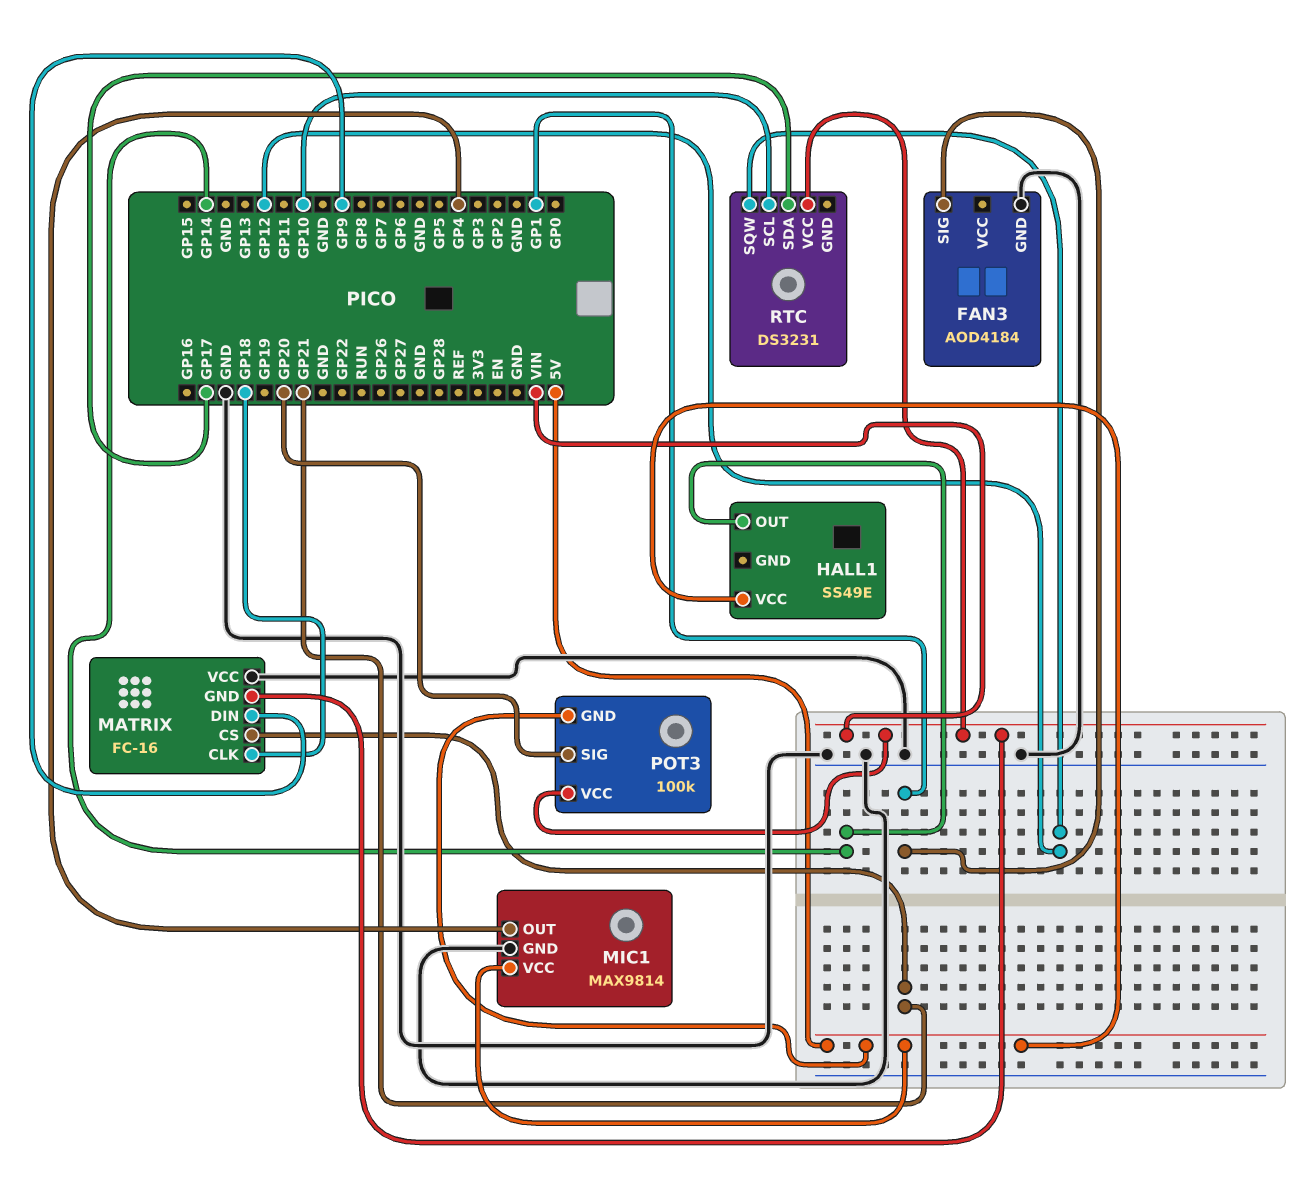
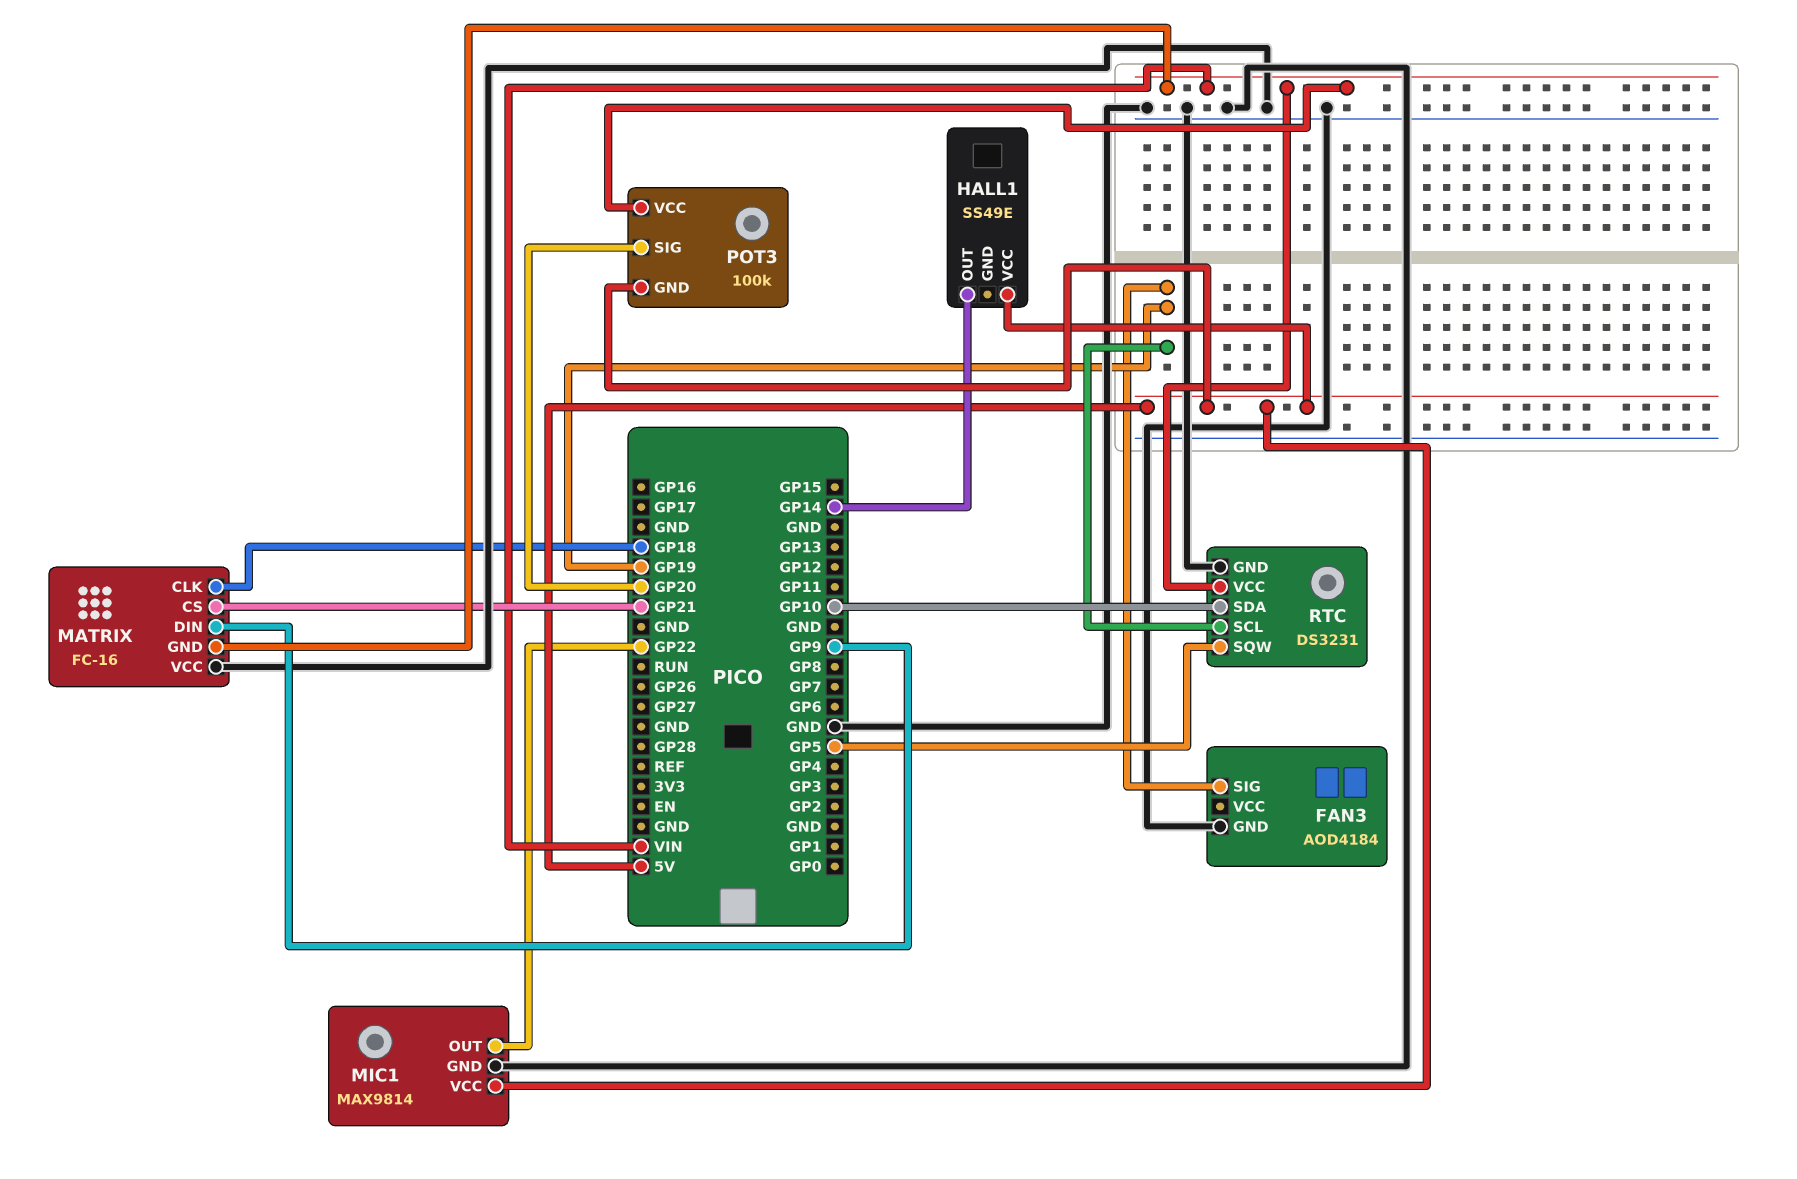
FAN3 pin SIG: GP1 -> GP19
MIC1 pin OUT: GP4 -> GP22
RTC pin GND: none -> GND
RTC pin SCL: GP10 -> GP19
RTC pin SDA: GP17 -> GP10
RTC pin SQW: GP12 -> GP5

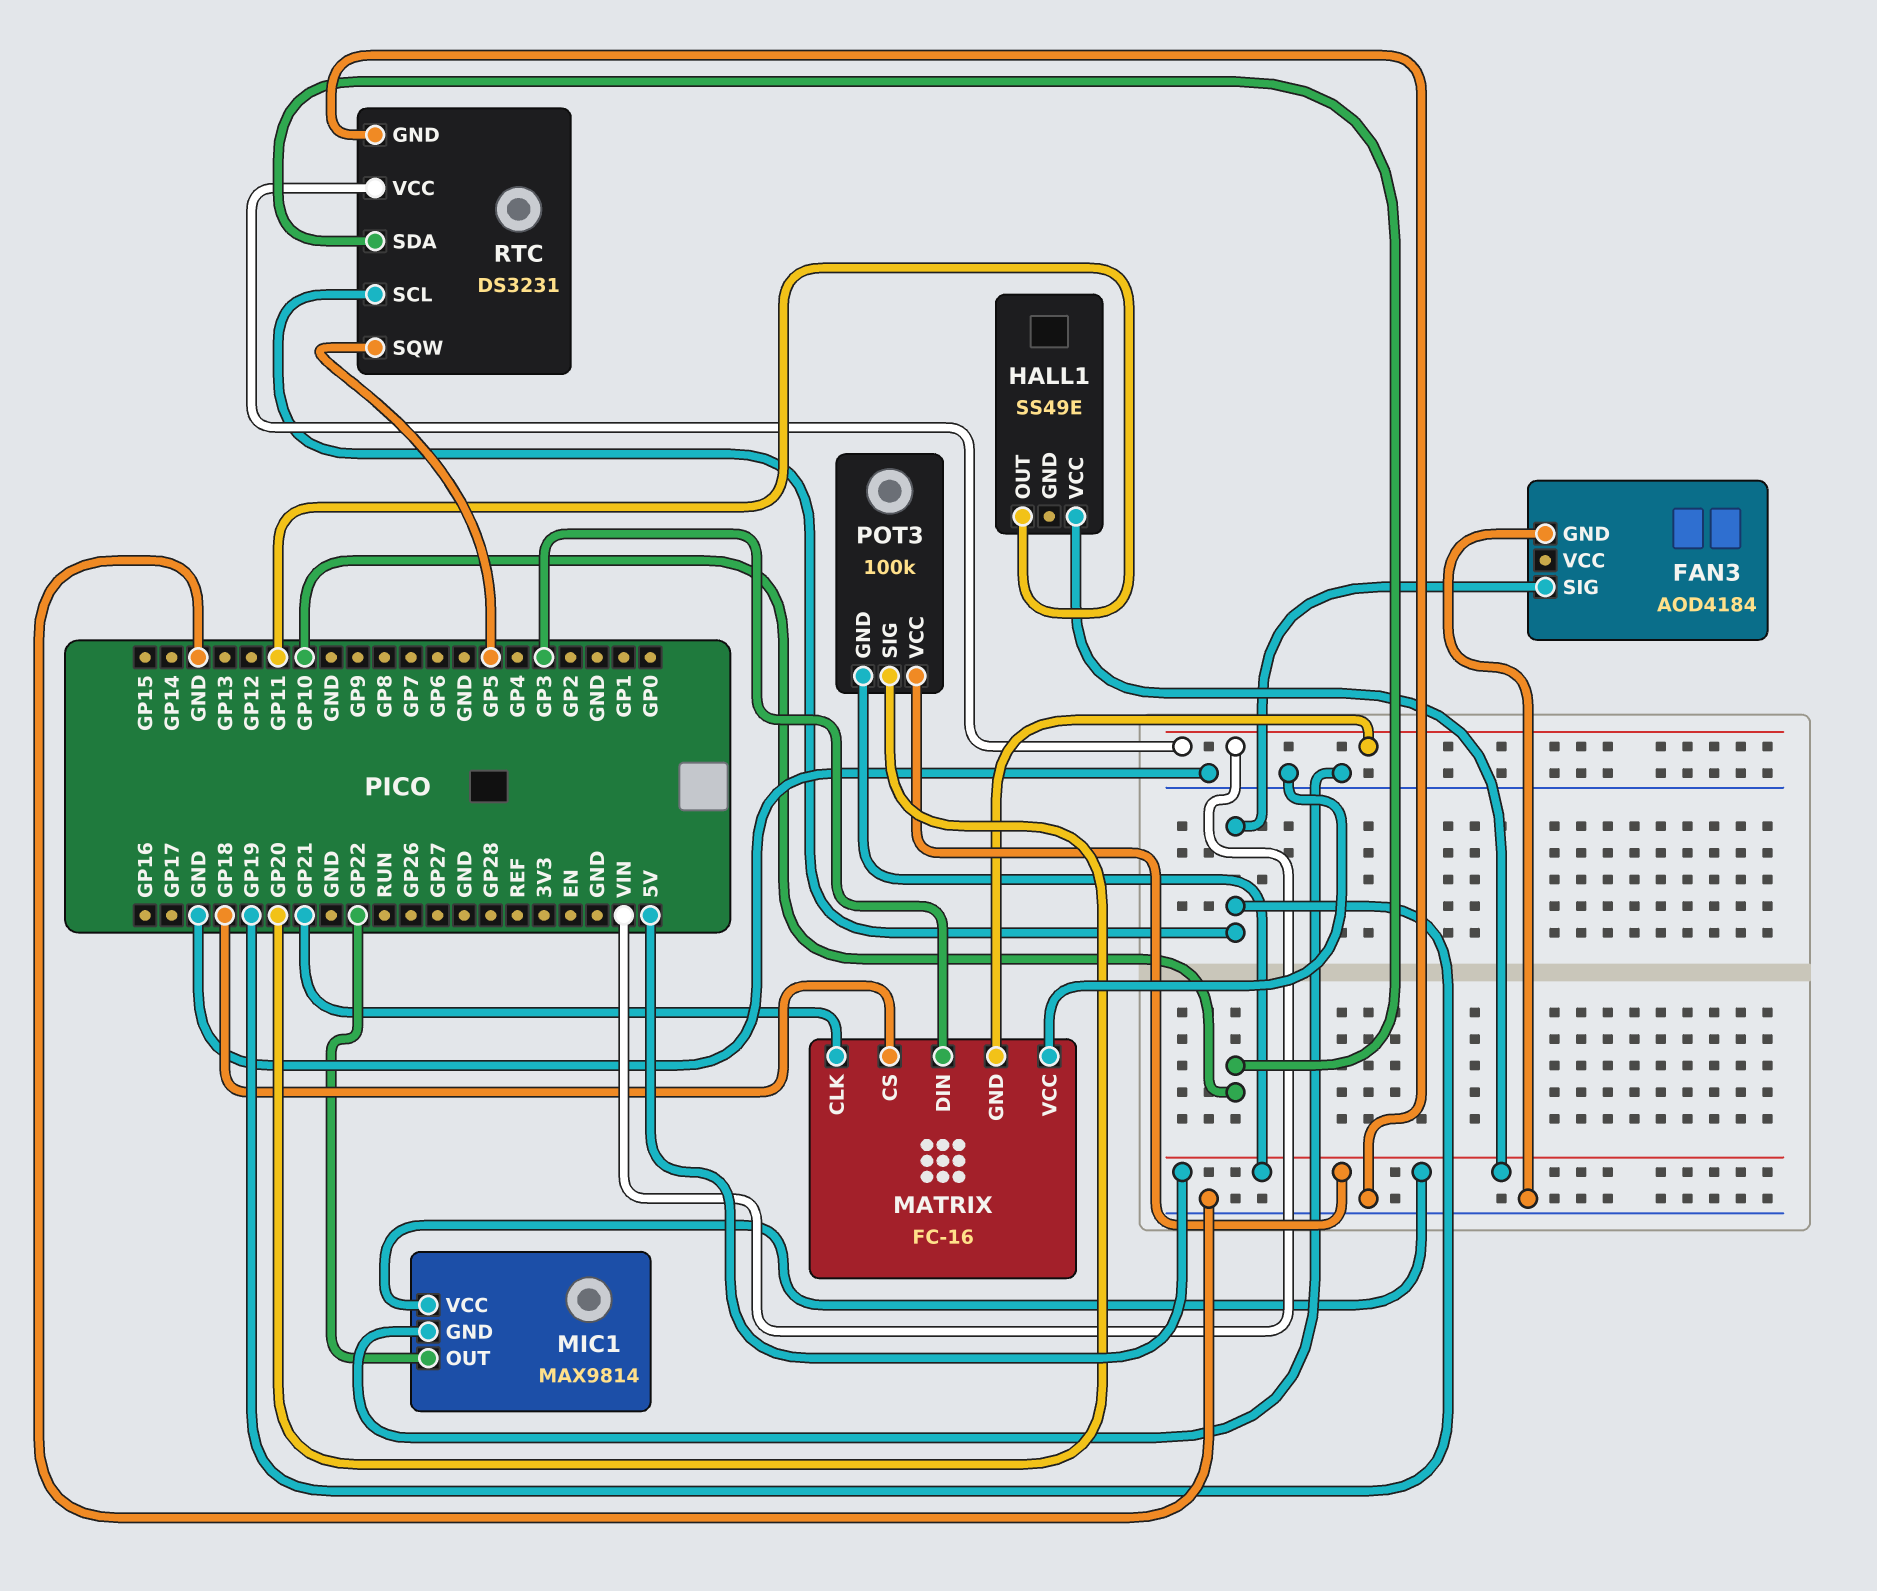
HALL1 pin OUT: GP14 -> GP11
MATRIX pin CLK: GP18 -> GP21
MATRIX pin CS: GP21 -> GP18
MATRIX pin DIN: GP9 -> GP3
POT3 pin VCC: VIN -> 5V

